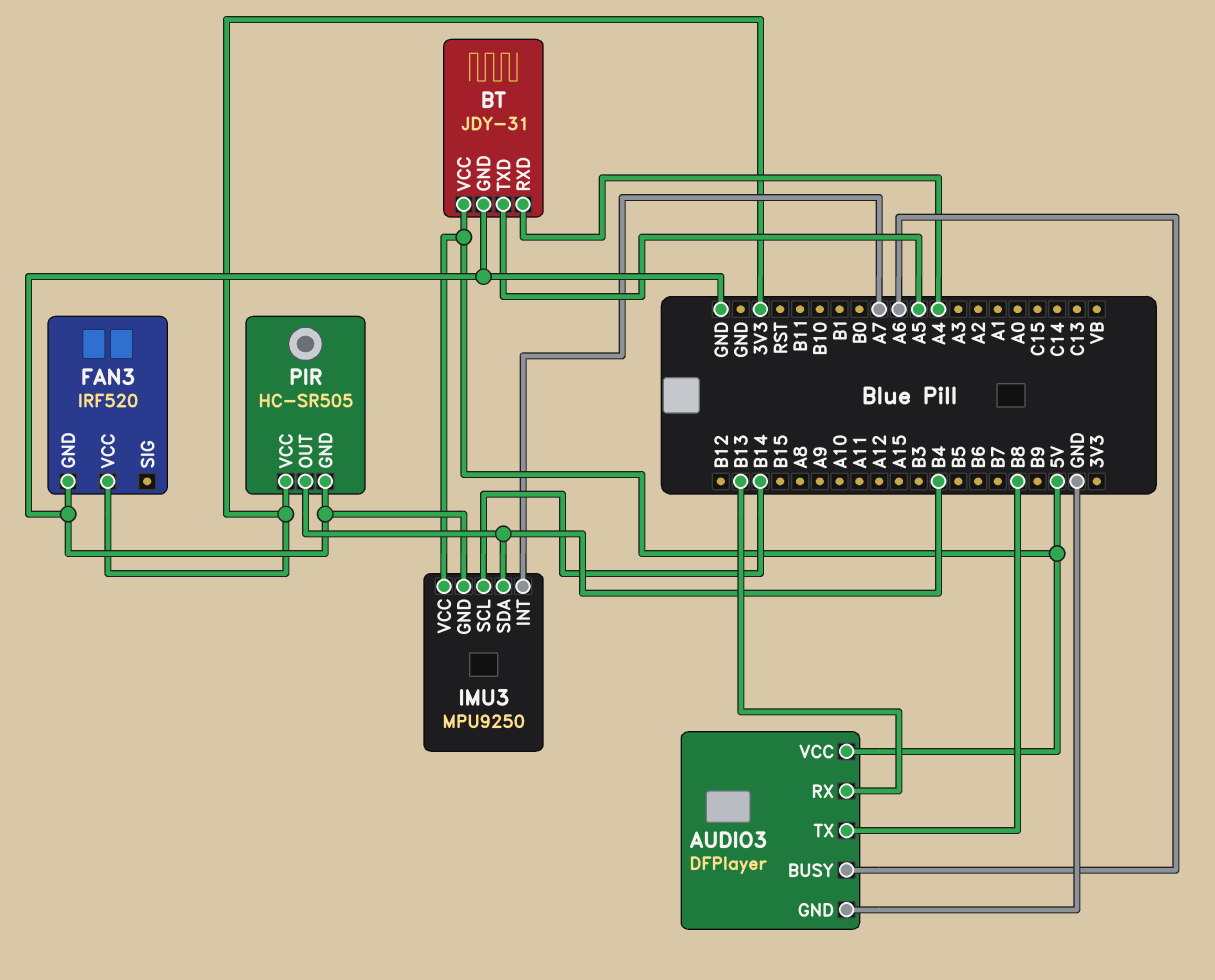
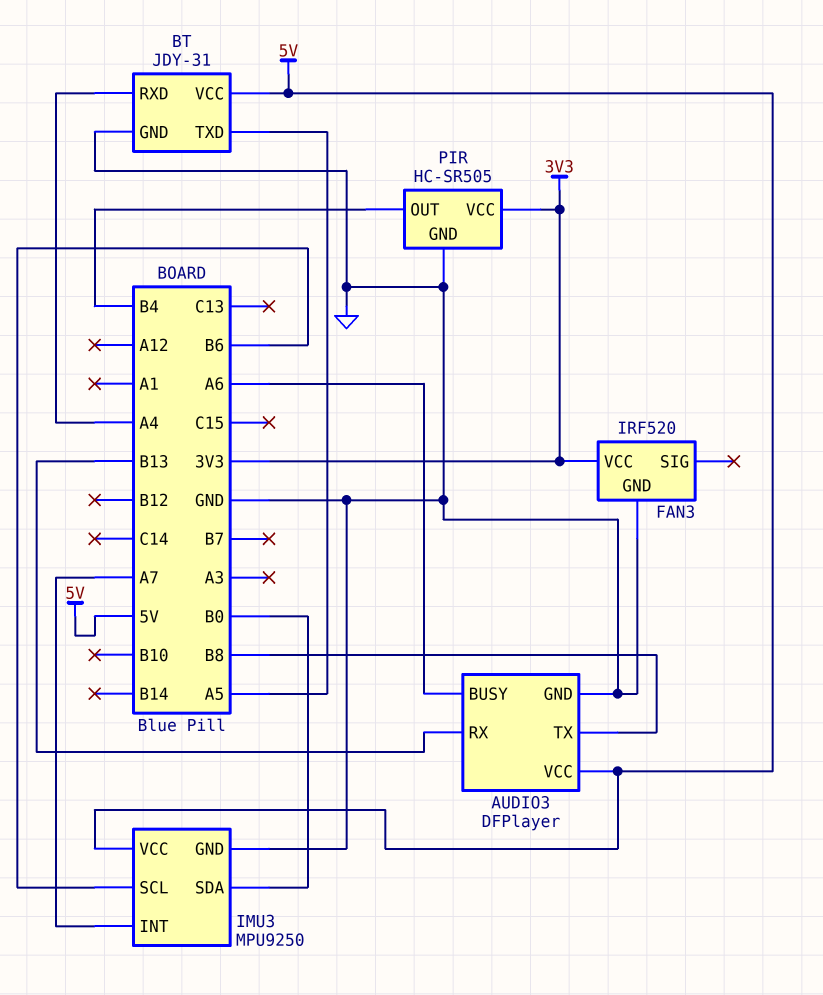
IMU3 pin SCL: B14 -> B6
IMU3 pin SDA: B4 -> B0

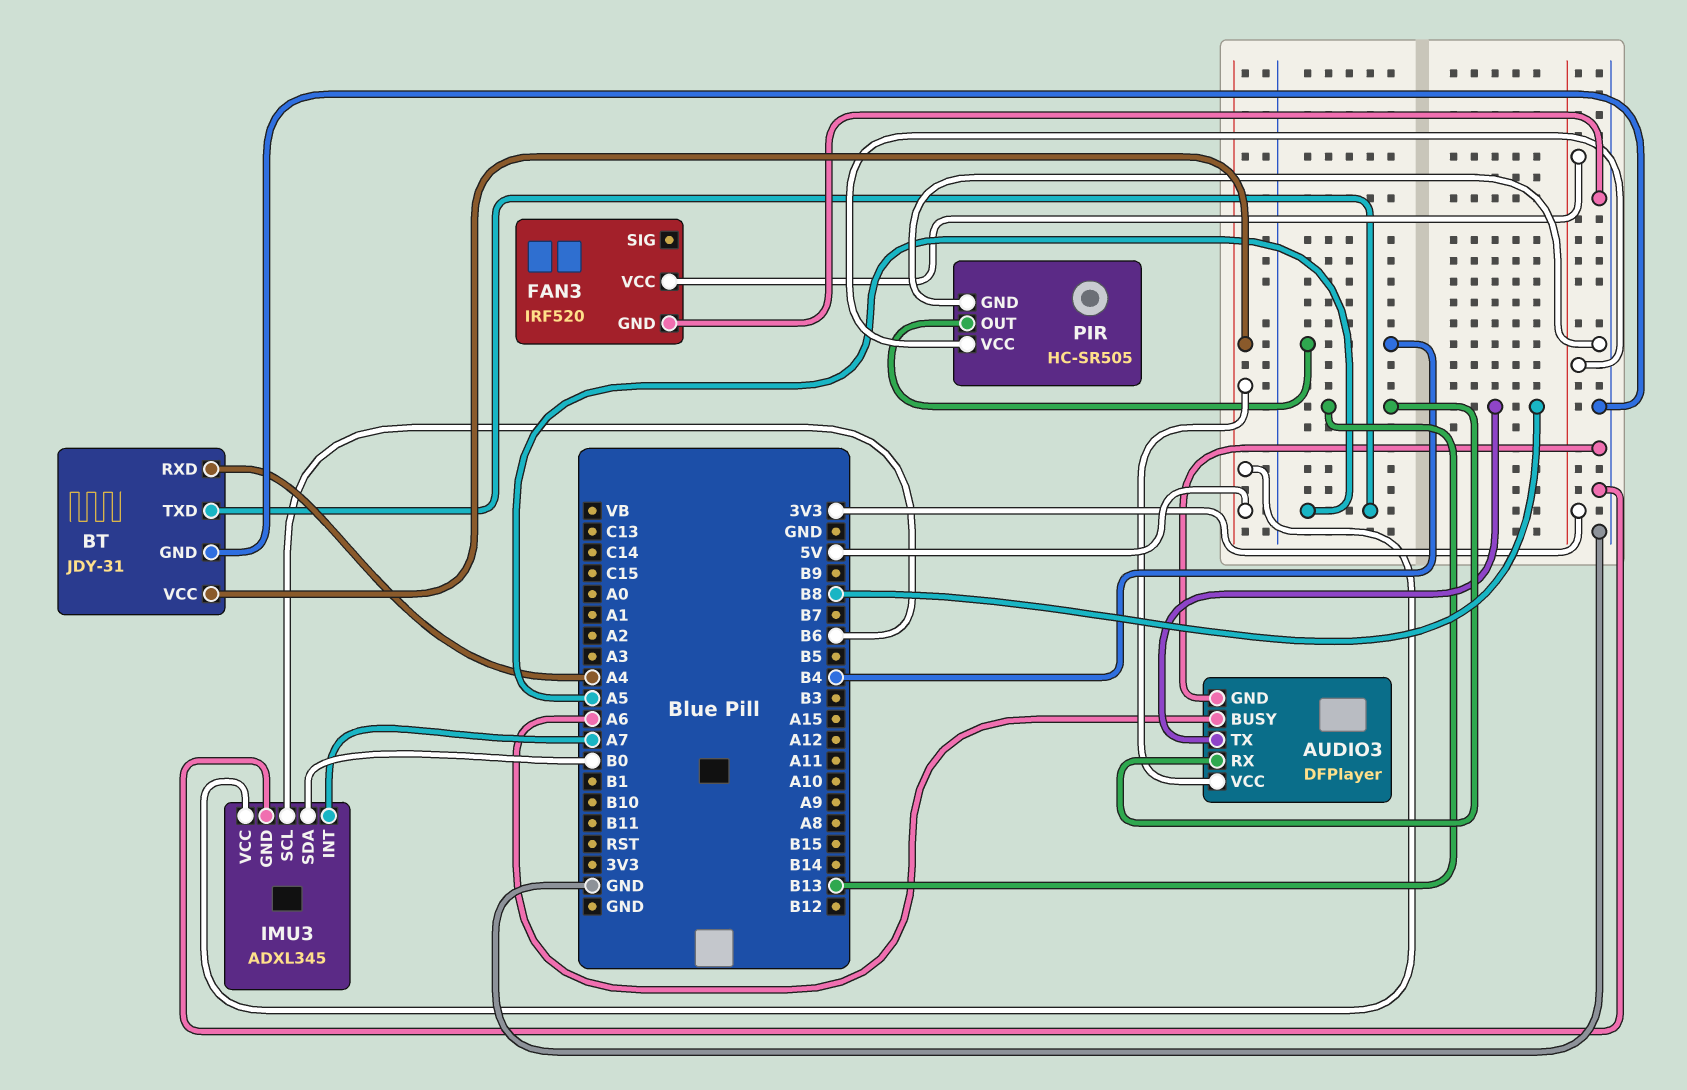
IMU3: MPU9250 -> ADXL345

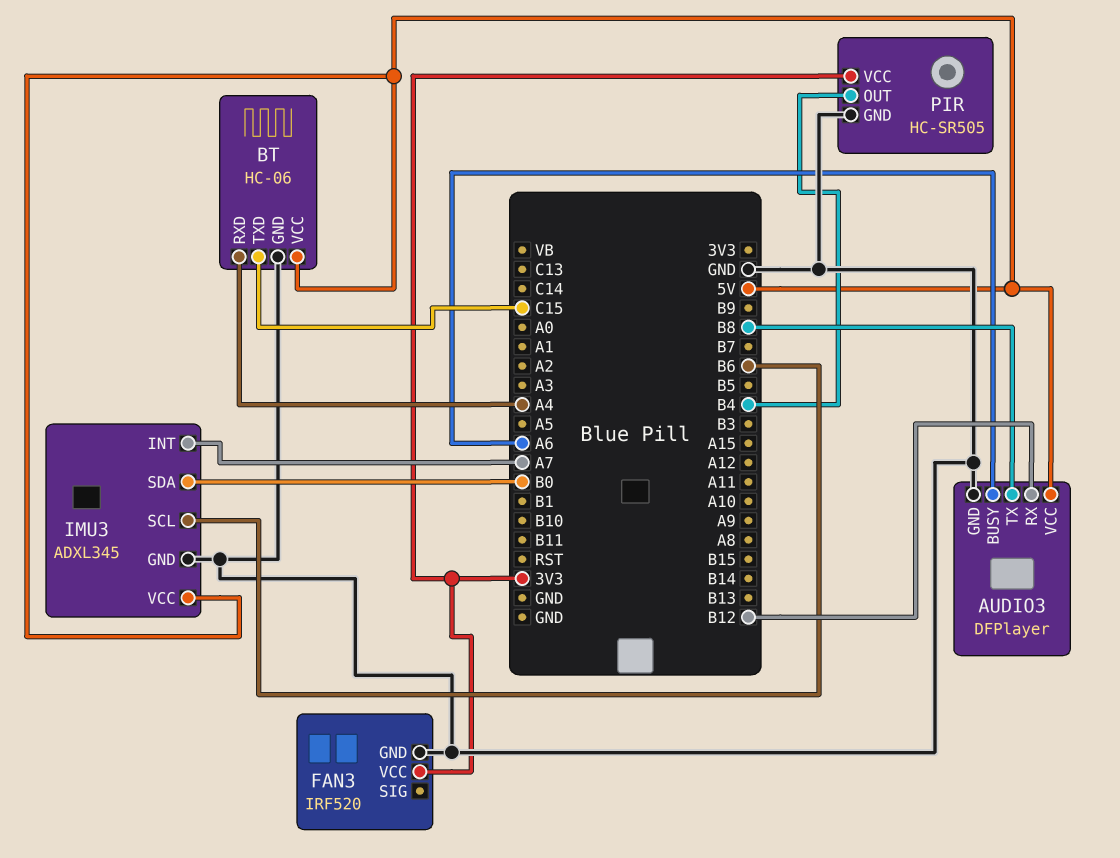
AUDIO3 pin RX: B13 -> B12
BT: JDY-31 -> HC-06
BT pin TXD: A5 -> C15

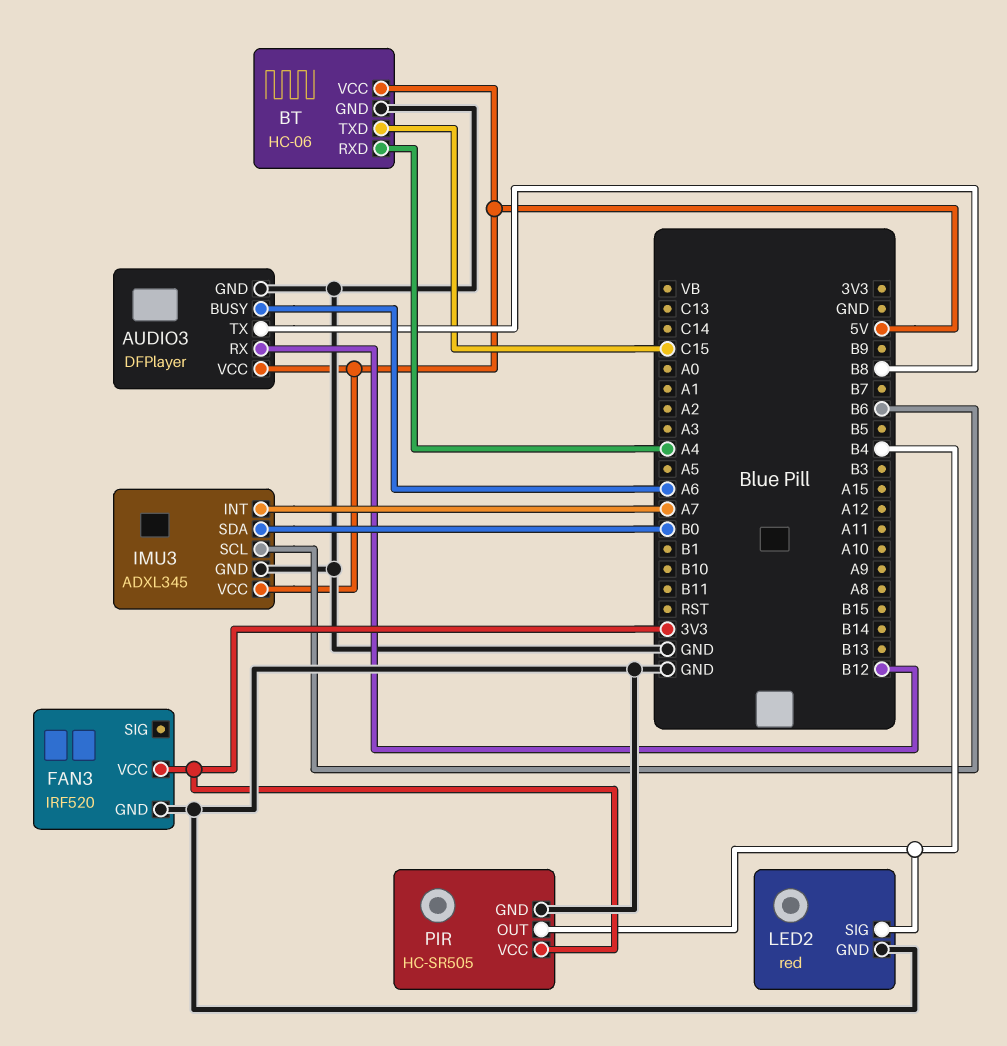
LED2: none -> red
LED2 pin GND: none -> GND
LED2 pin SIG: none -> B4

